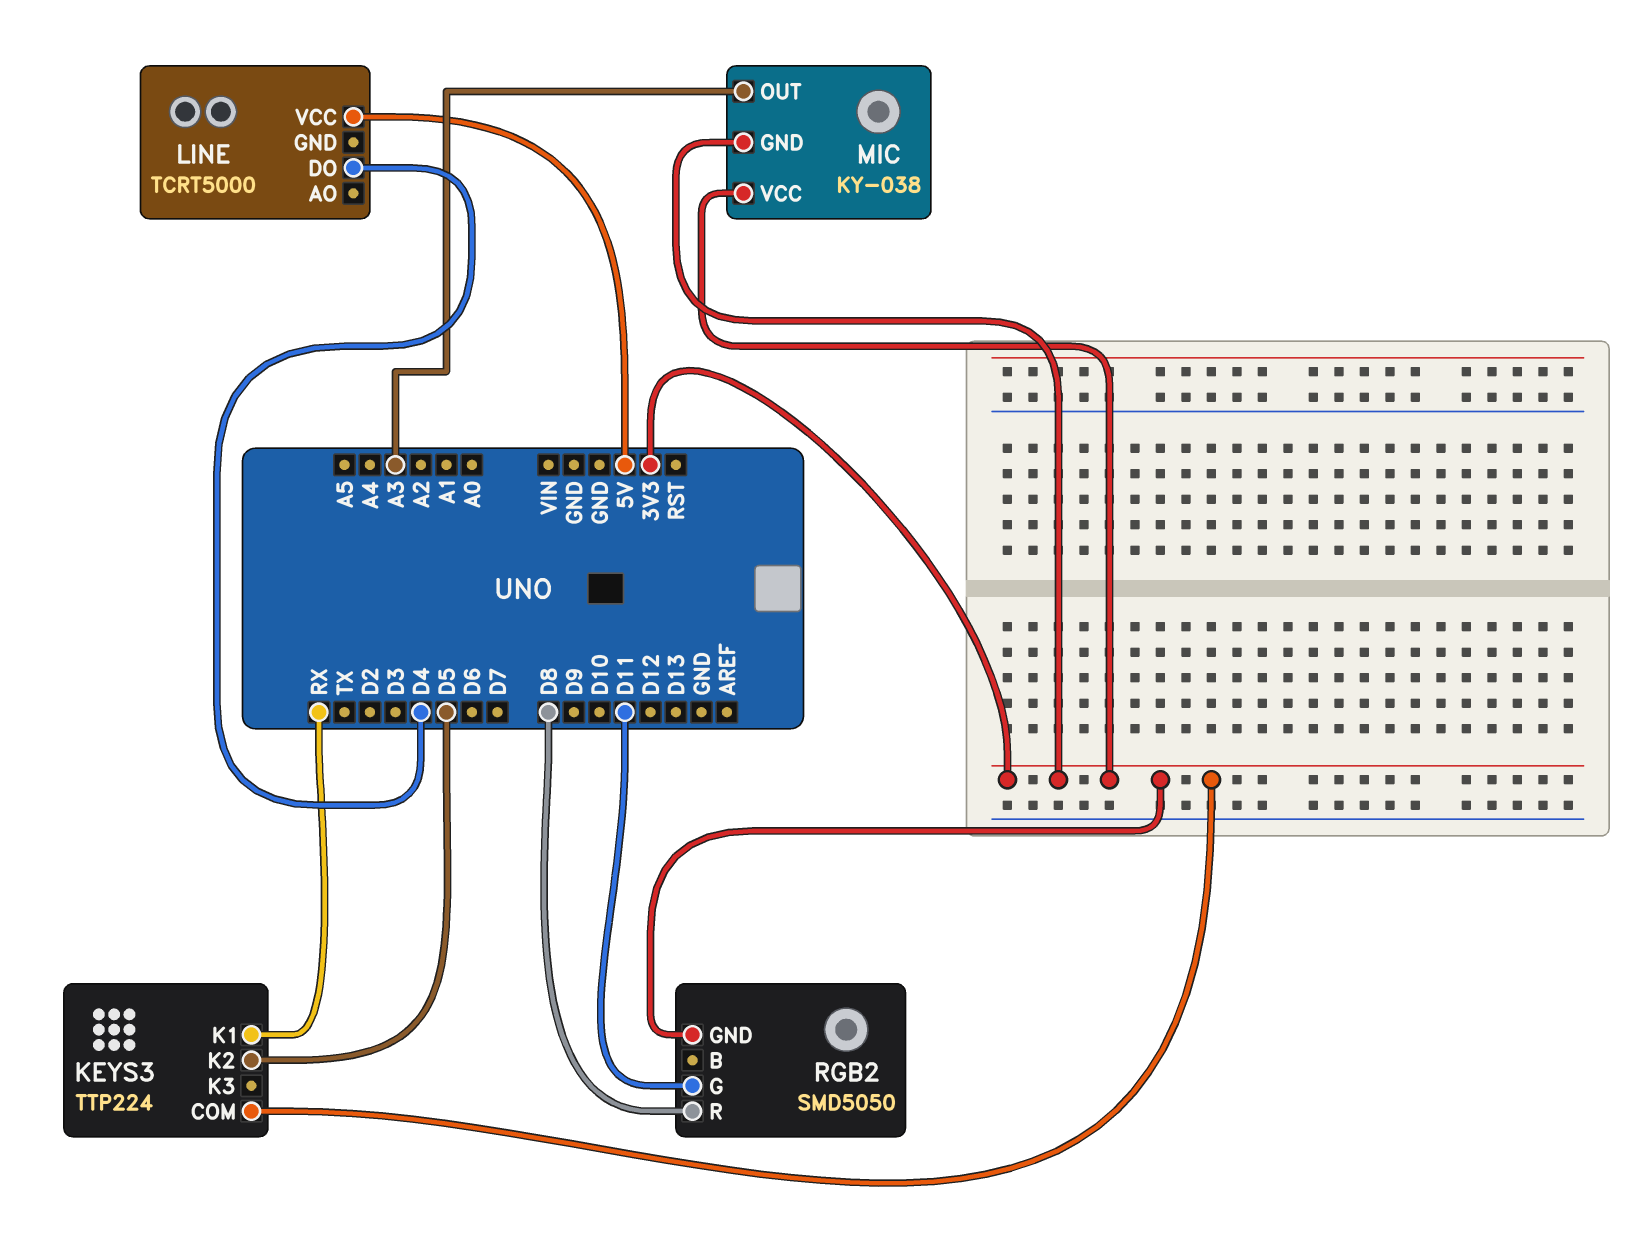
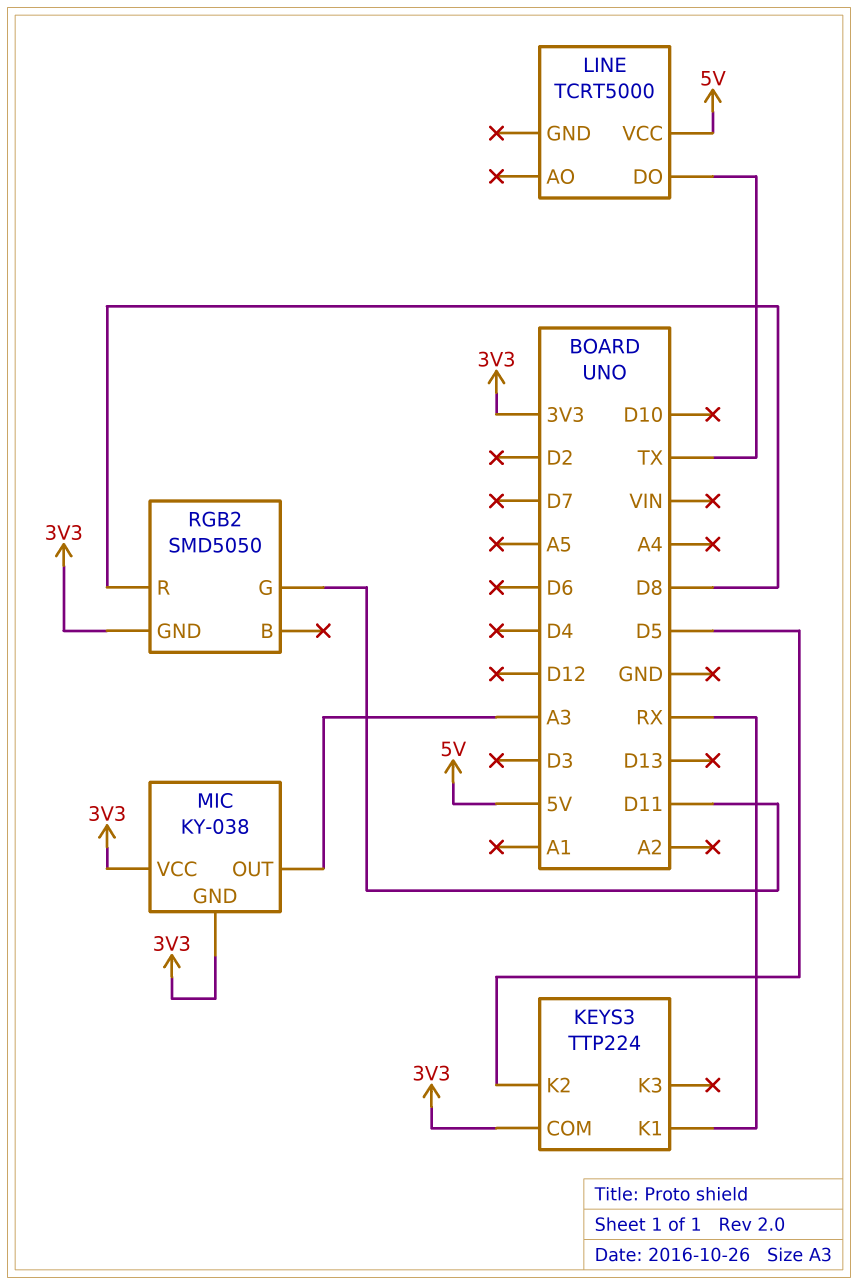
LINE pin DO: D4 -> TX

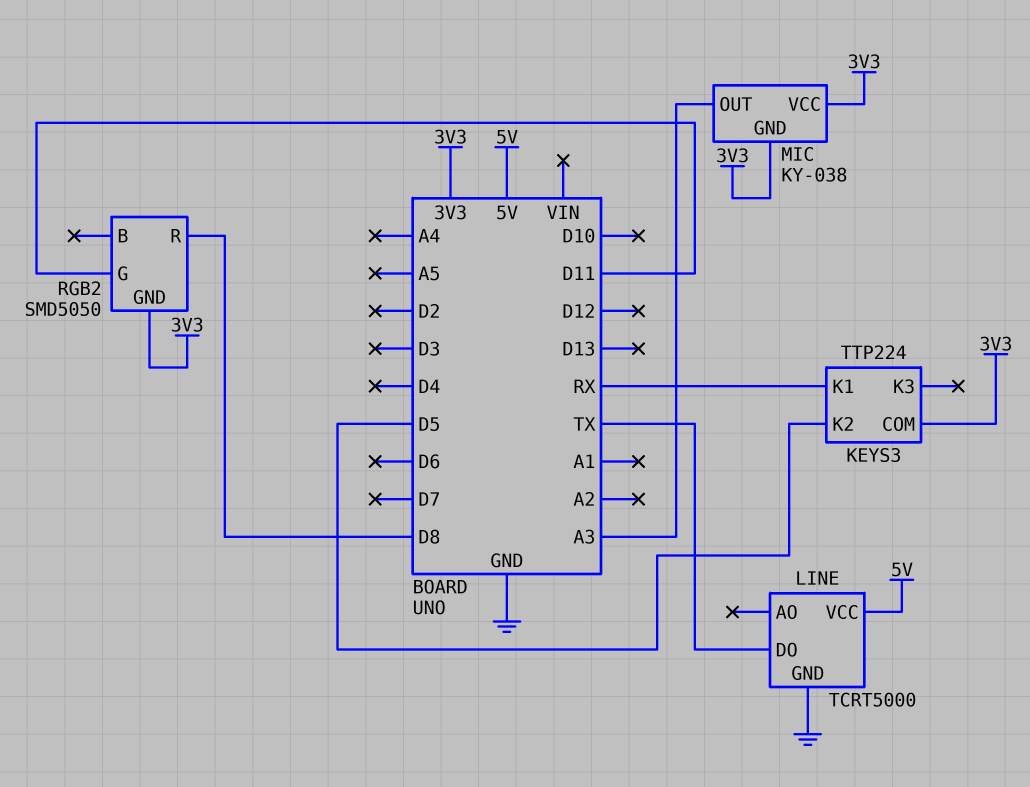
LINE pin GND: none -> GND

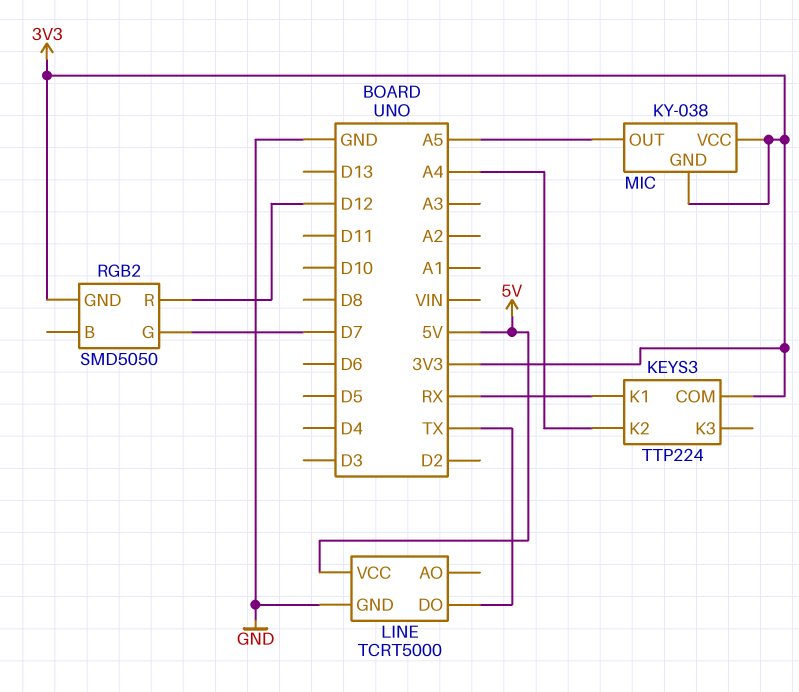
KEYS3 pin K2: D5 -> A4
MIC pin OUT: A3 -> A5
RGB2 pin G: D11 -> D7
RGB2 pin R: D8 -> D12

